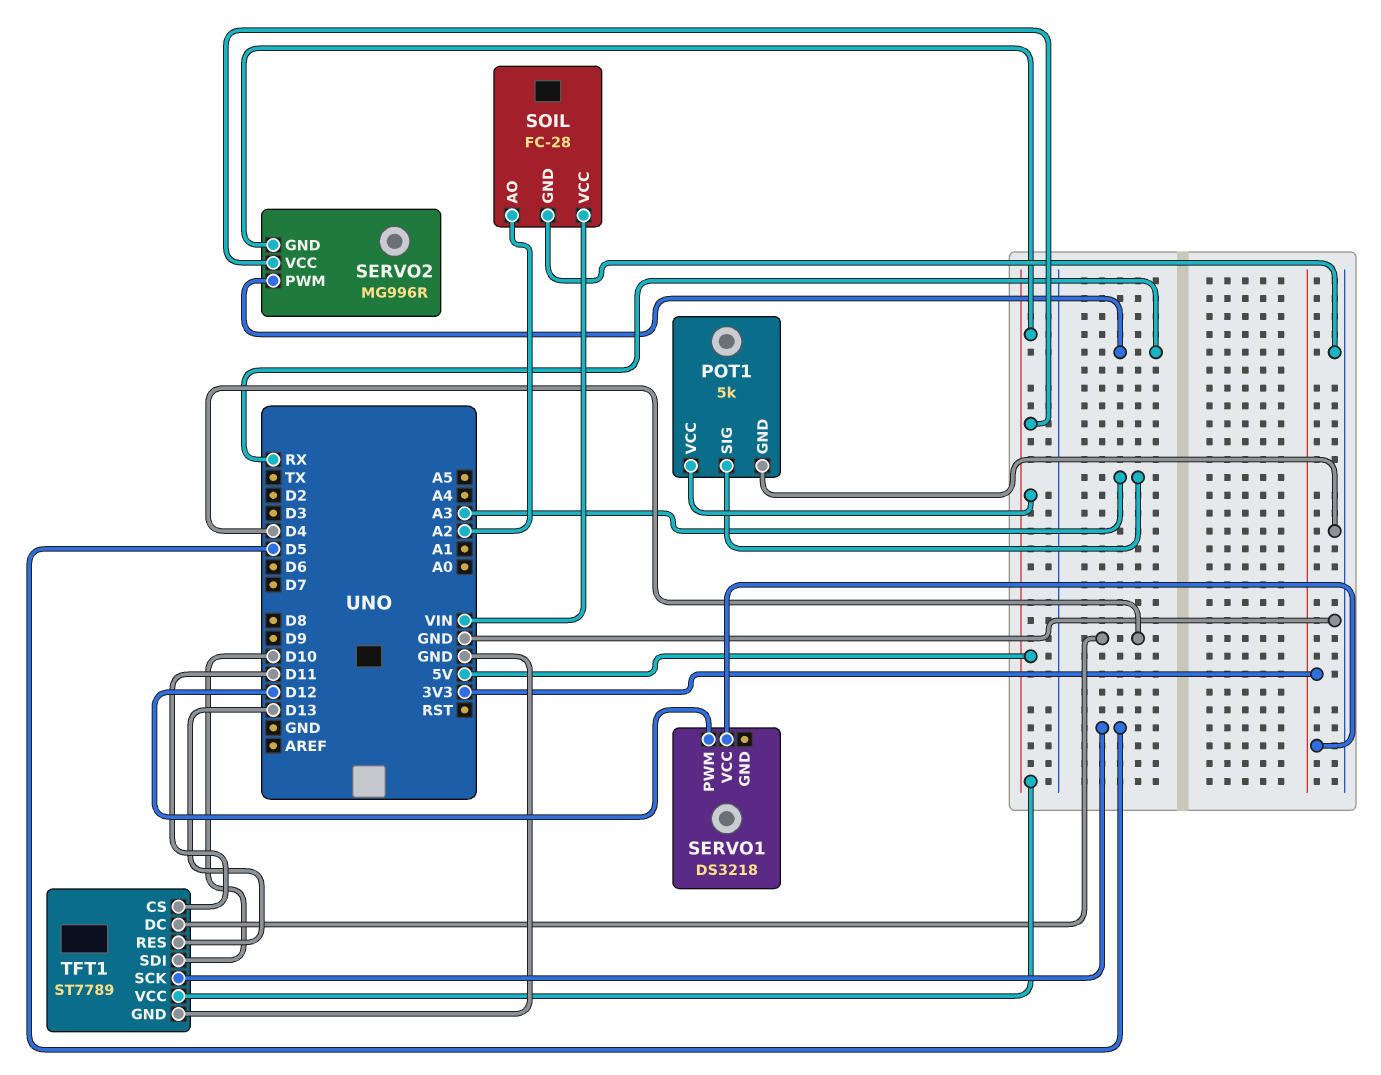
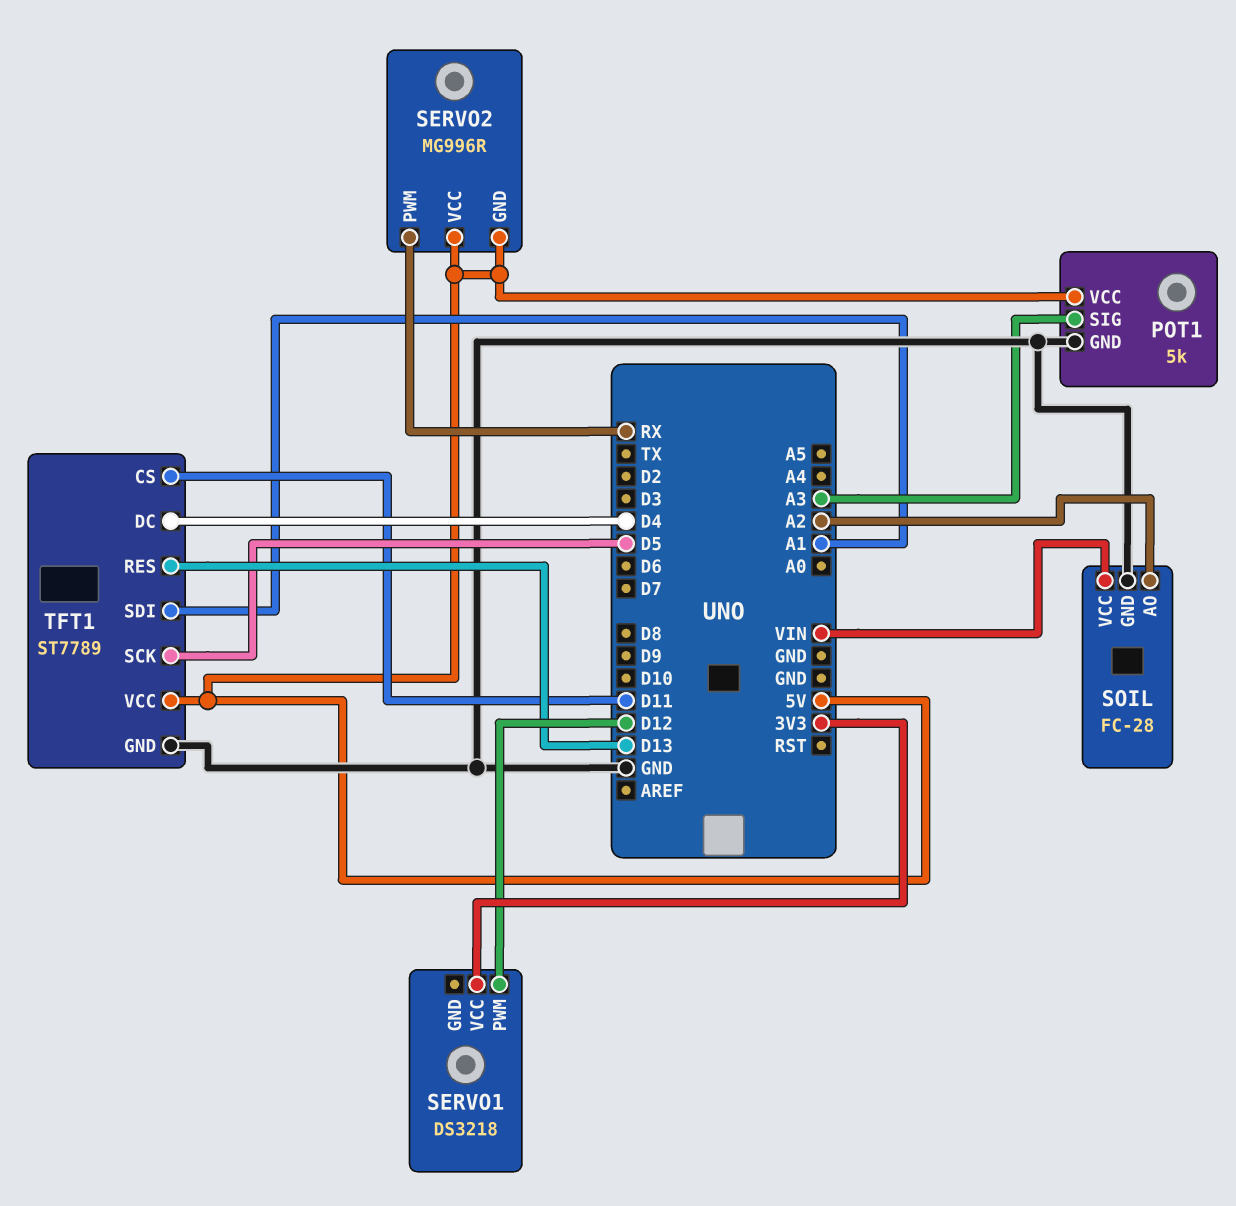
TFT1 pin SDI: D10 -> A1

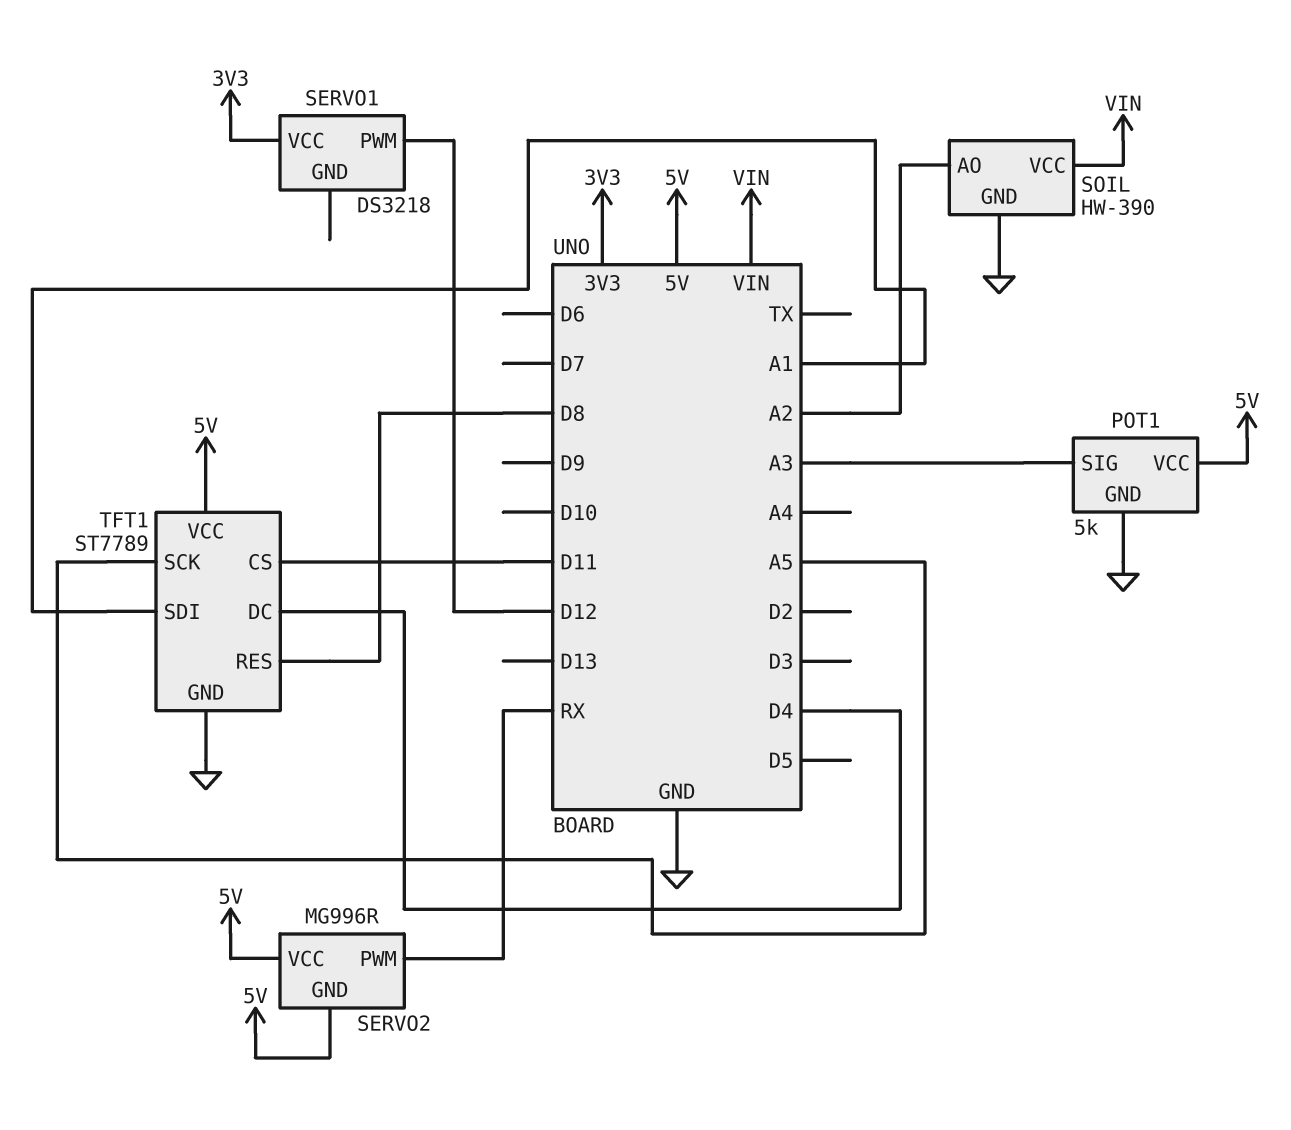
SOIL: FC-28 -> HW-390
TFT1 pin RES: D13 -> D8
TFT1 pin SCK: D5 -> A5

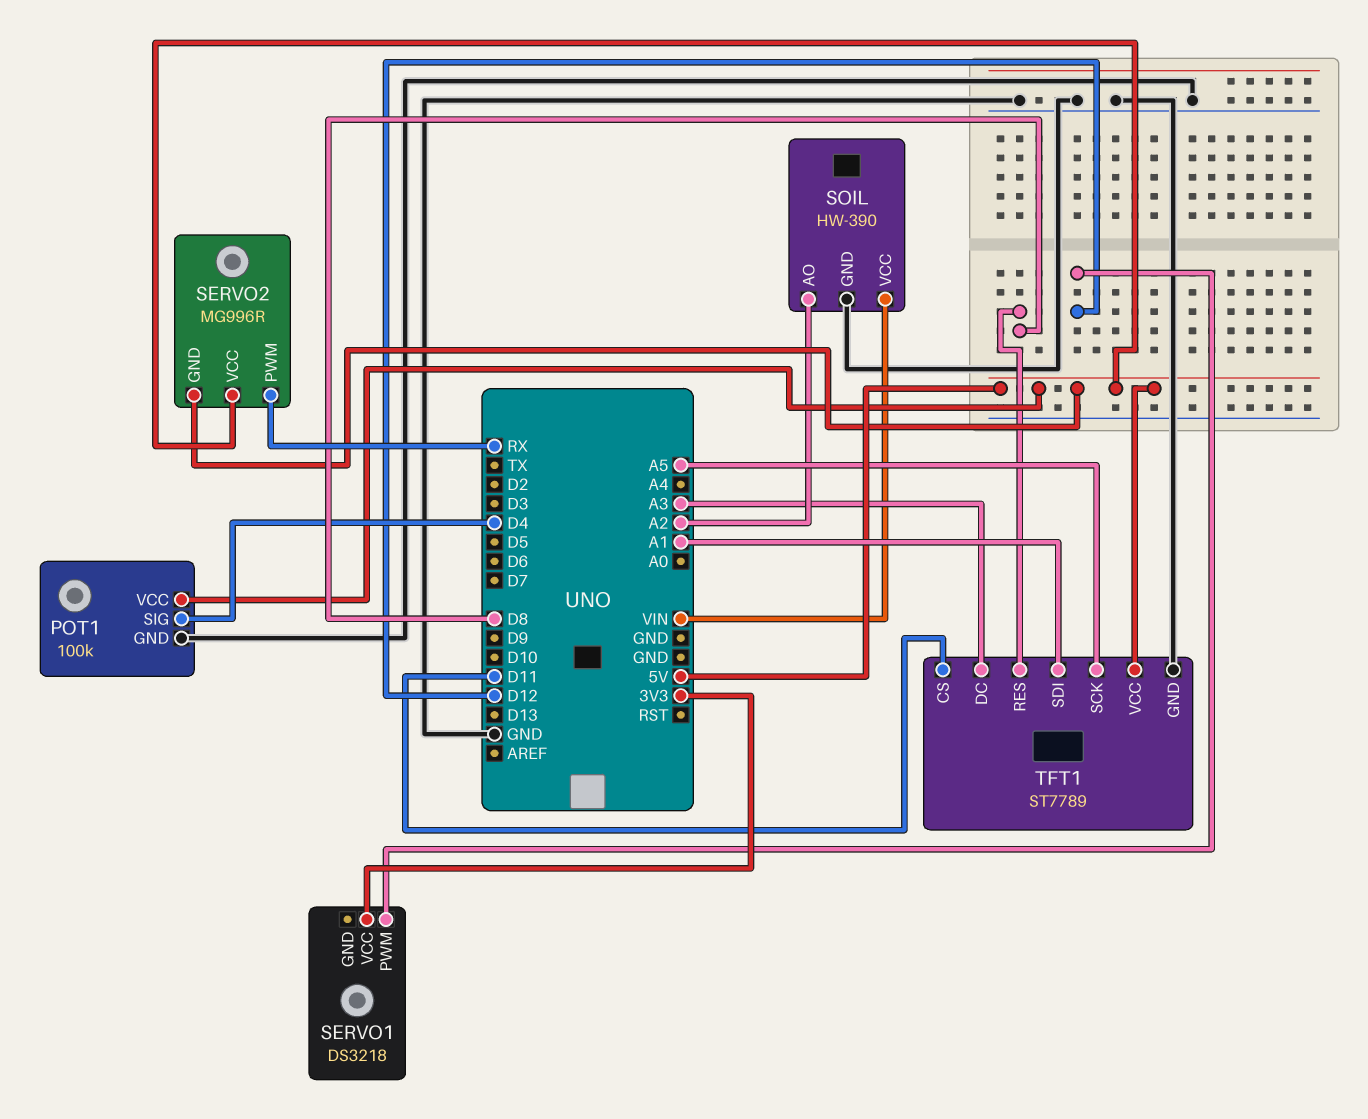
POT1: 5k -> 100k
POT1 pin SIG: A3 -> D4
TFT1 pin DC: D4 -> A3

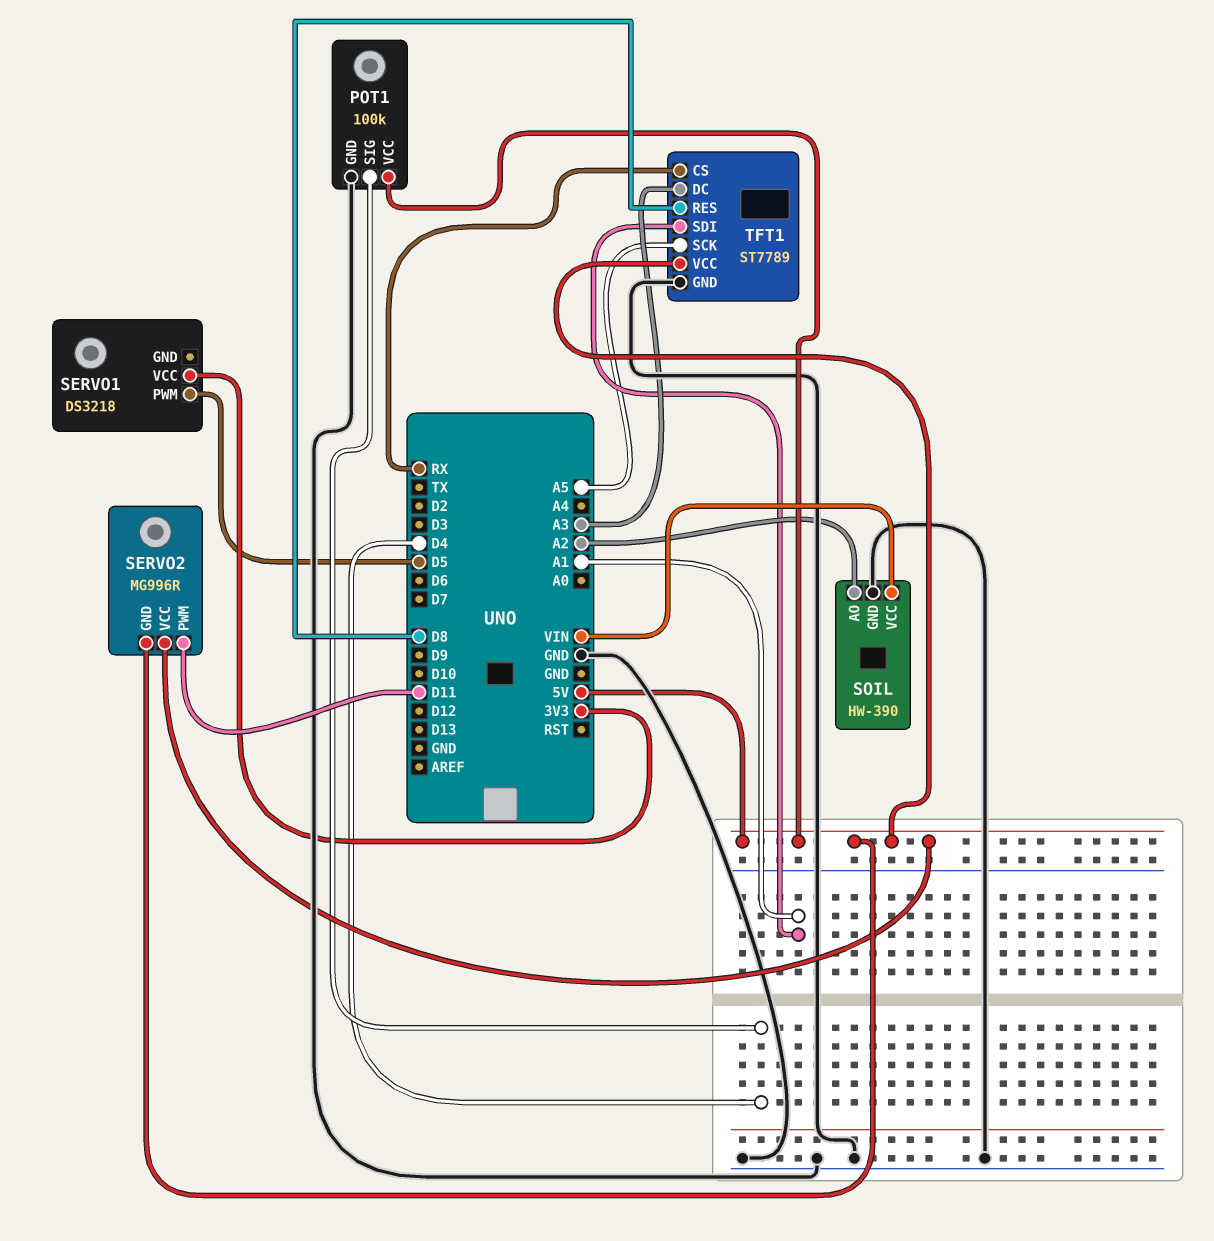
SERVO1 pin PWM: D12 -> D5
SERVO2 pin PWM: RX -> D11
TFT1 pin CS: D11 -> RX

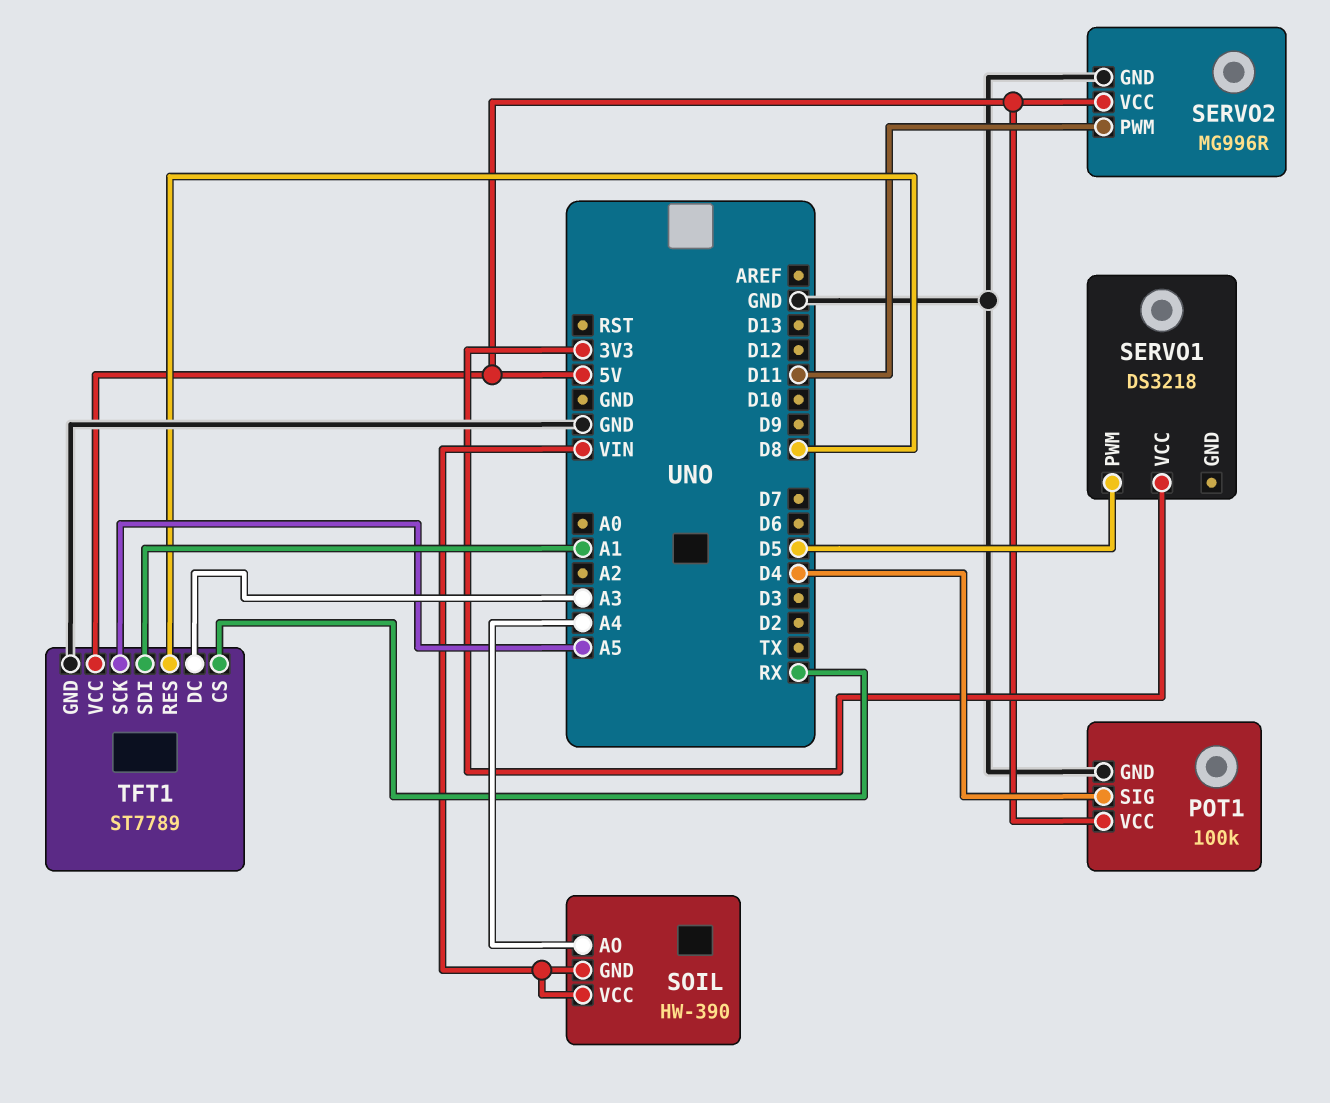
SERVO2 pin GND: 5V -> GND
SOIL pin AO: A2 -> A4
SOIL pin GND: GND -> VIN

